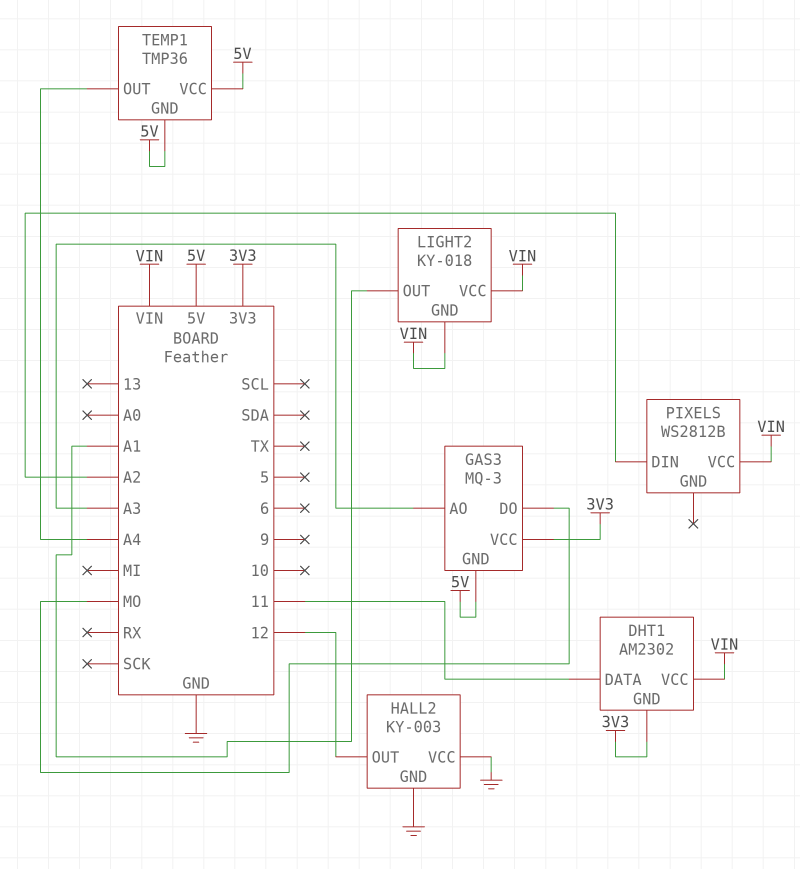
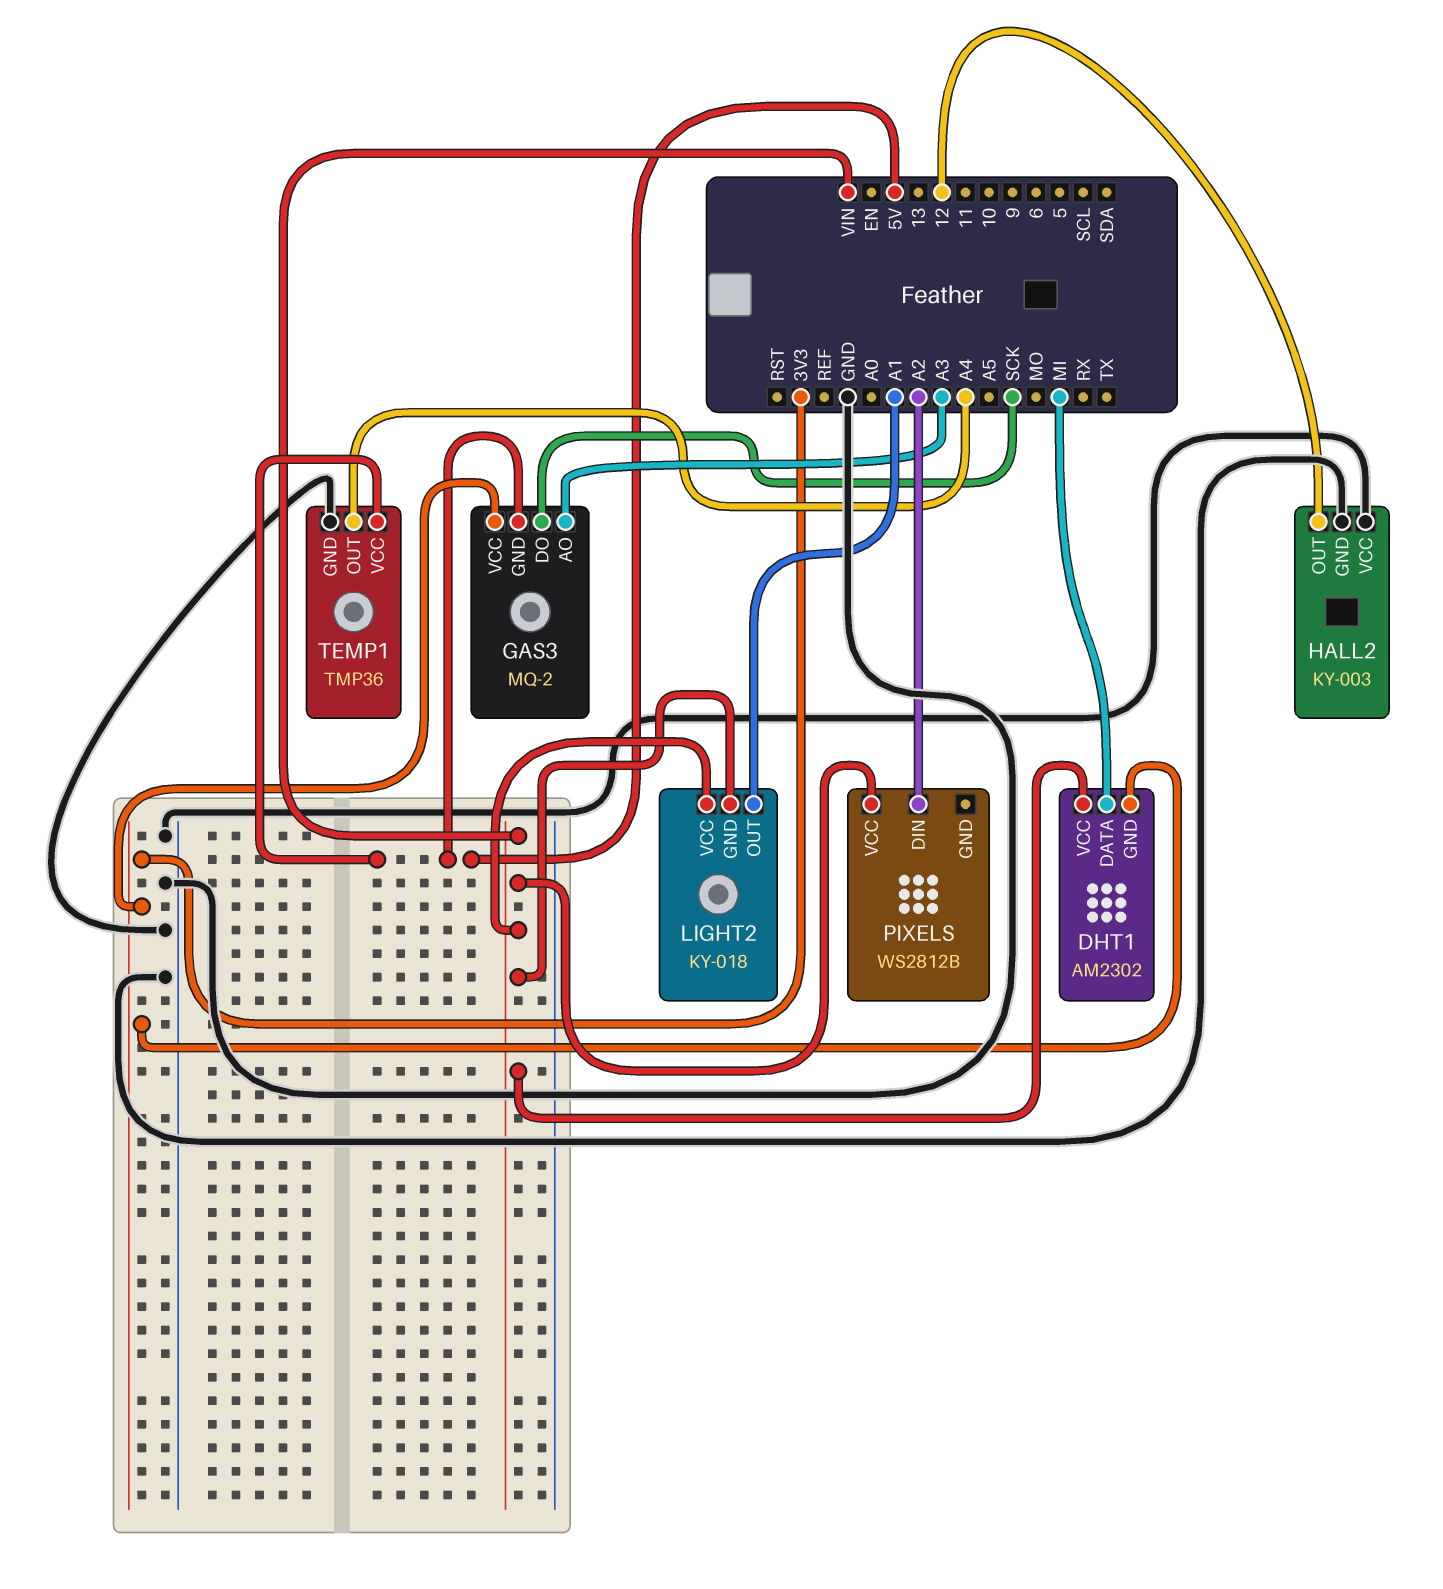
DHT1 pin DATA: 11 -> MI
GAS3: MQ-3 -> MQ-2
GAS3 pin DO: MO -> SCK
TEMP1 pin GND: 5V -> GND

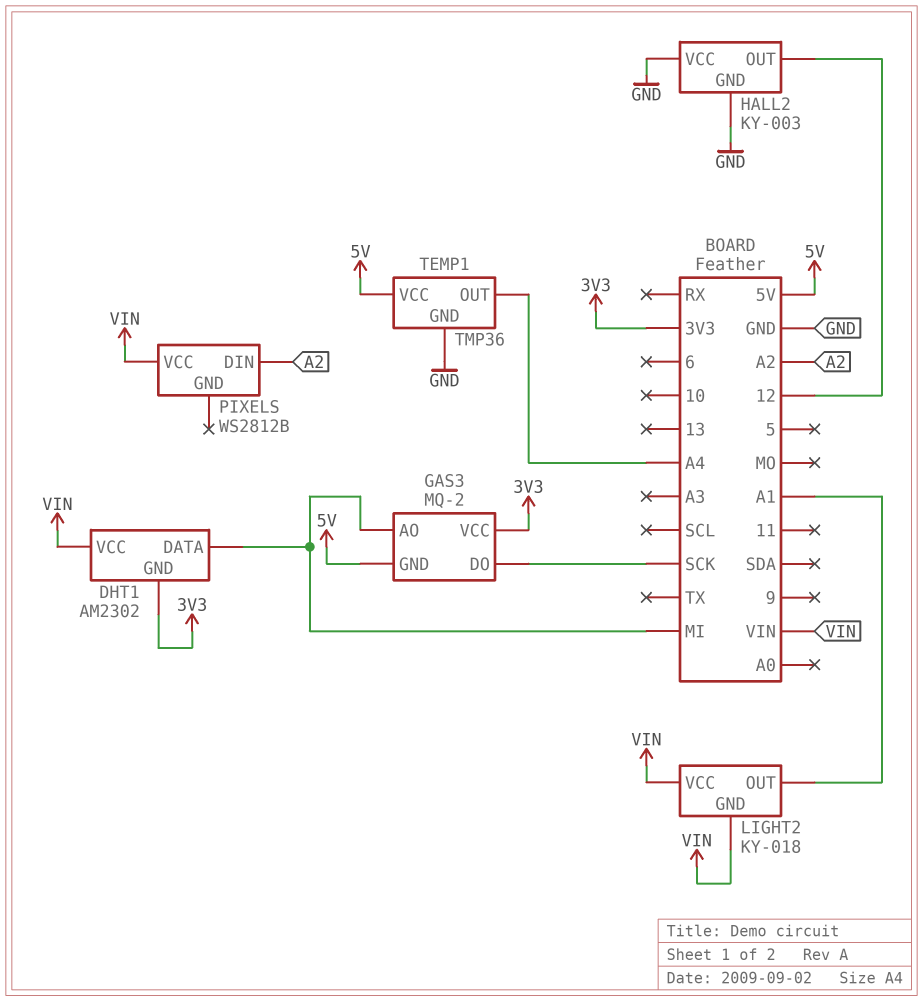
GAS3 pin AO: A3 -> MI

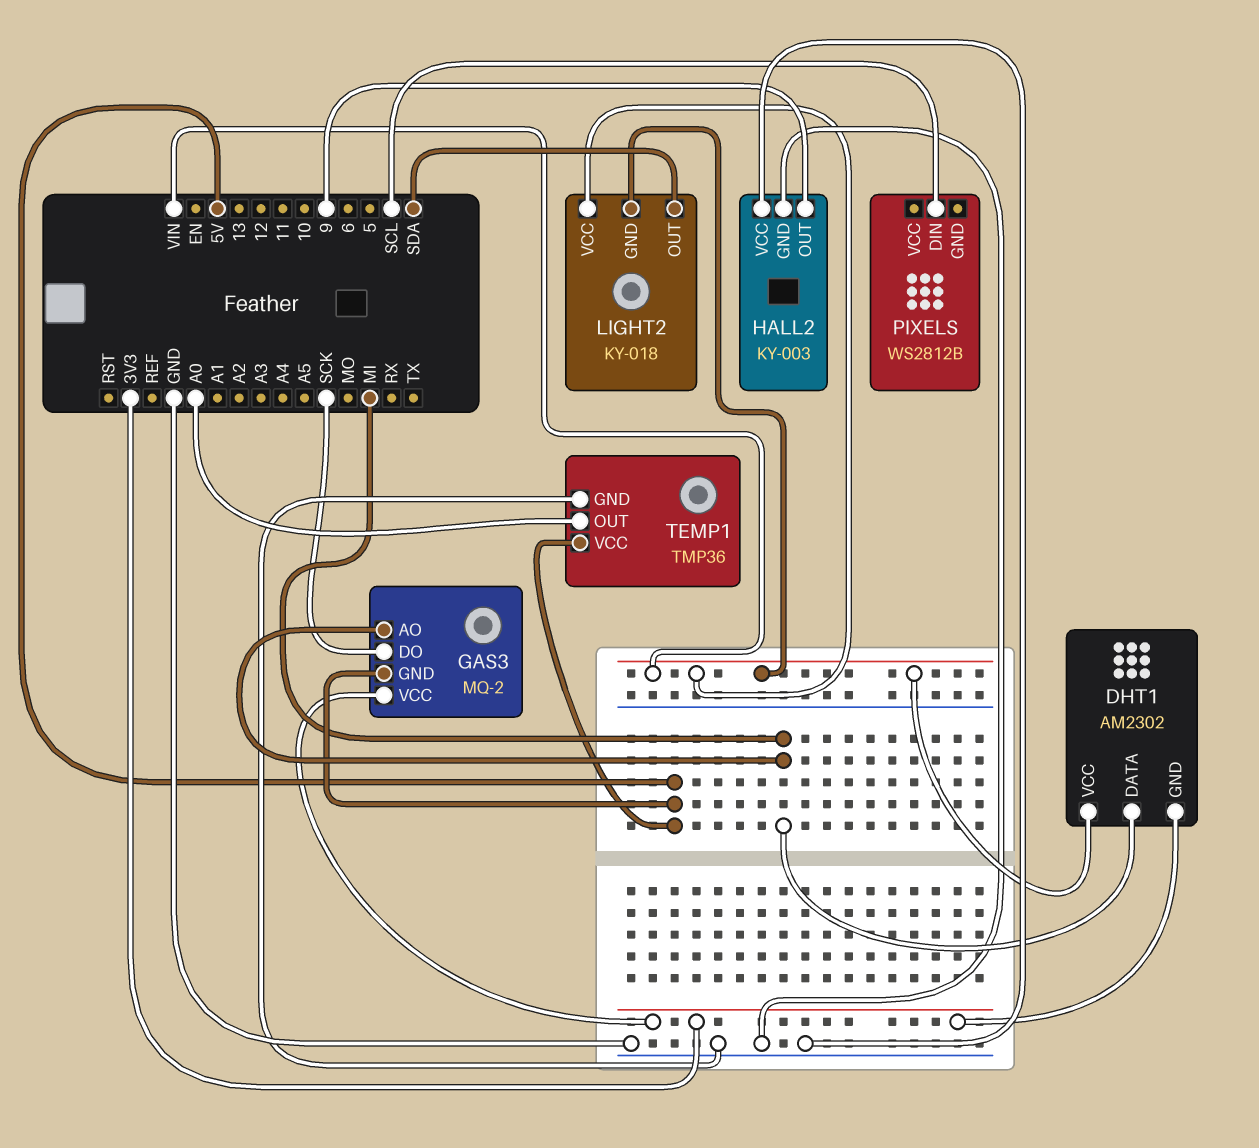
HALL2 pin OUT: 12 -> 9
LIGHT2 pin OUT: A1 -> SDA
PIXELS pin DIN: A2 -> SCL
PIXELS pin VCC: VIN -> none
TEMP1 pin OUT: A4 -> A0

